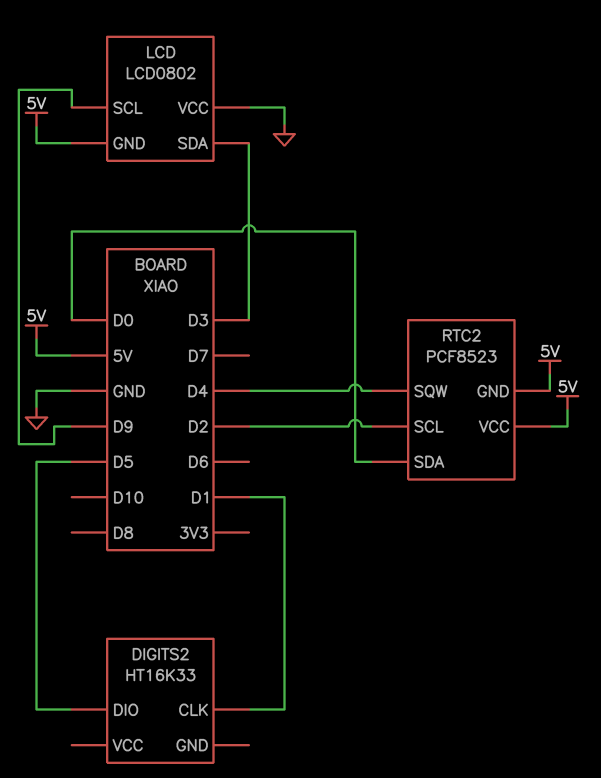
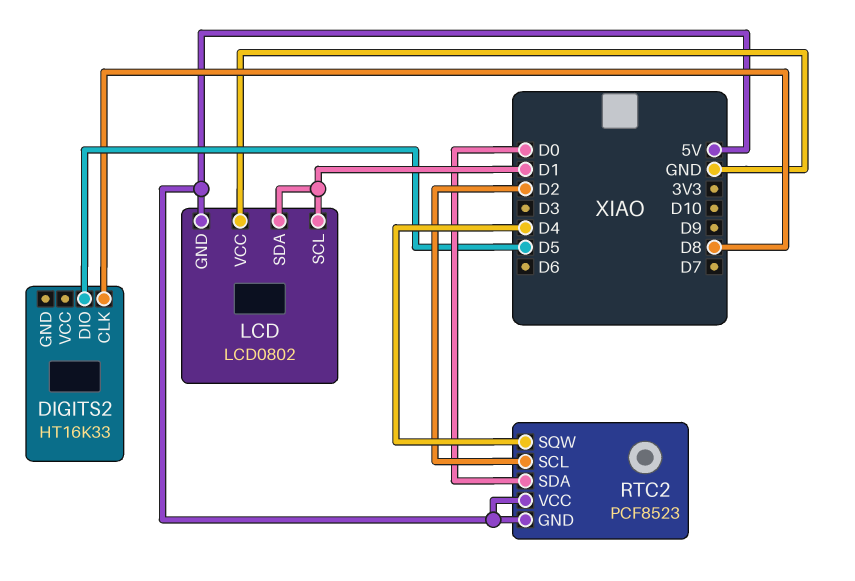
DIGITS2 pin CLK: D1 -> D8
LCD pin SCL: D9 -> D1
LCD pin SDA: D3 -> D1

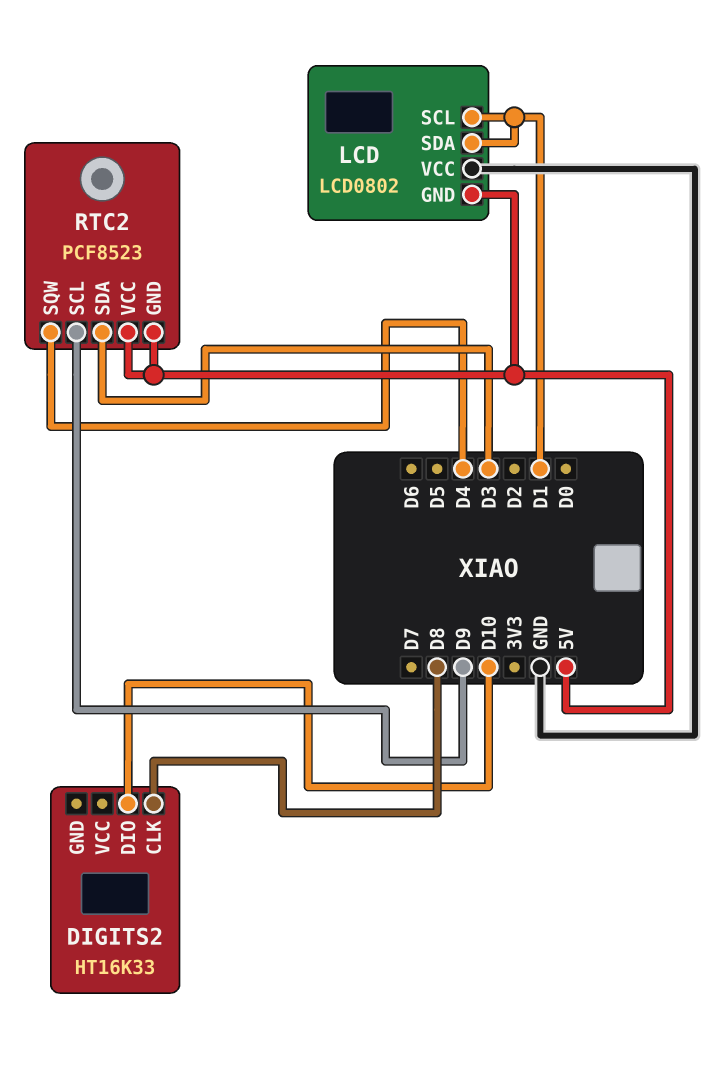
DIGITS2 pin DIO: D5 -> D10
RTC2 pin SCL: D2 -> D9
RTC2 pin SDA: D0 -> D3

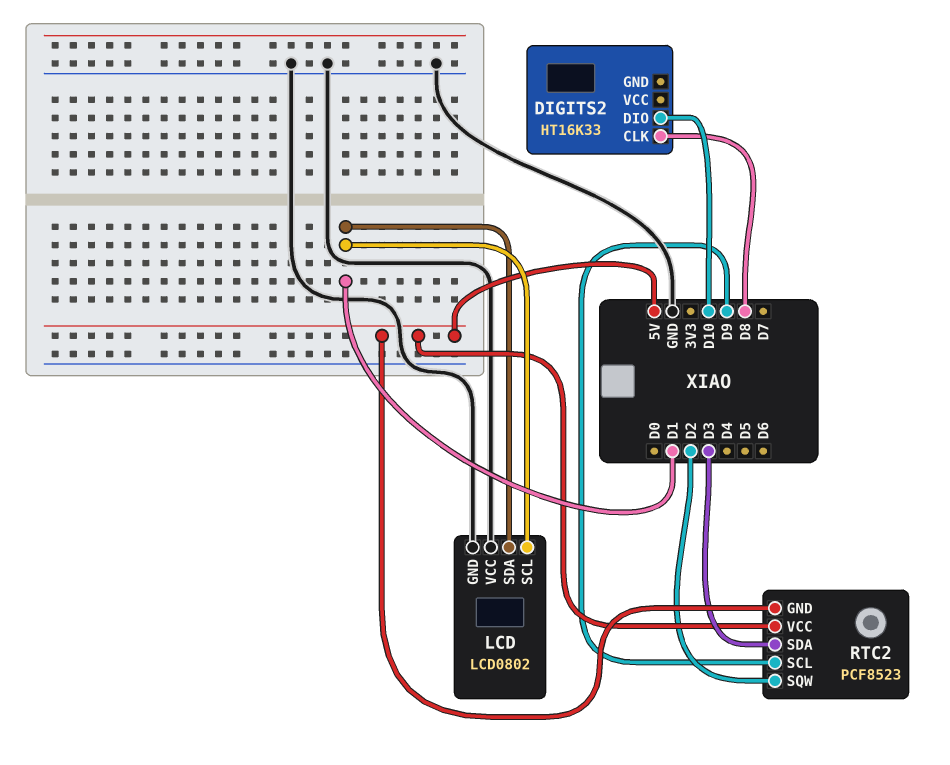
LCD pin GND: 5V -> GND
RTC2 pin SQW: D4 -> D2

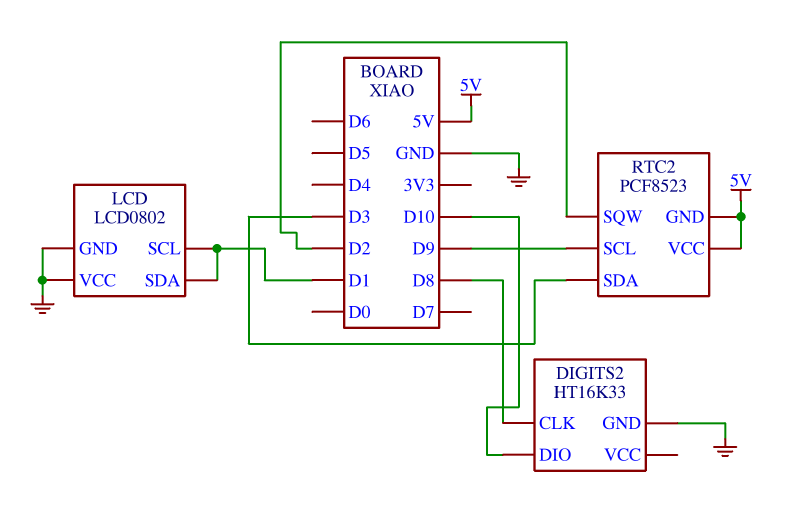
DIGITS2 pin GND: none -> GND

